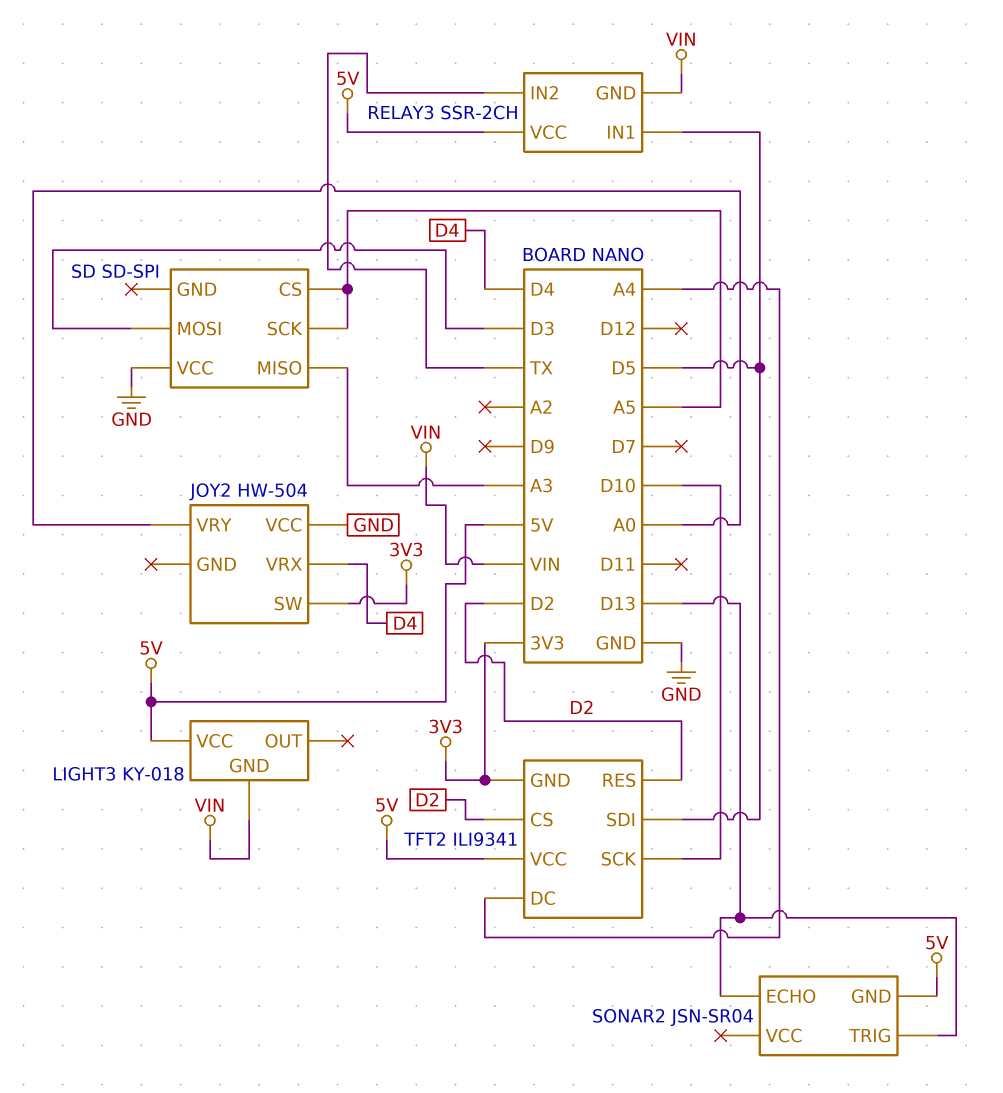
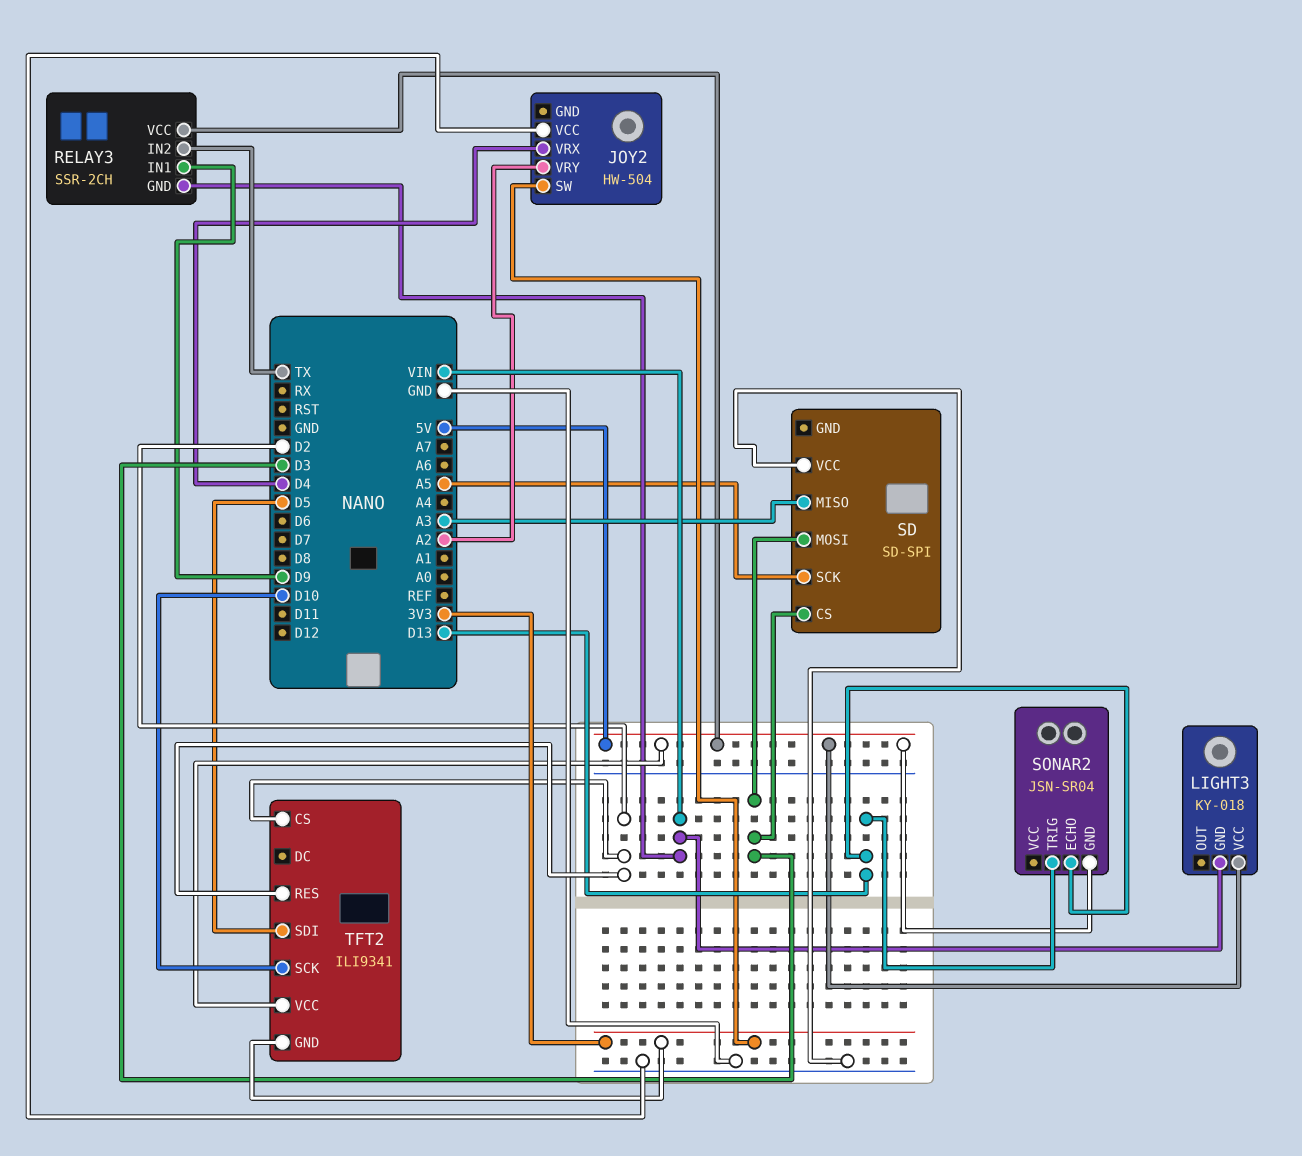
JOY2 pin VRY: A0 -> A2
RELAY3 pin IN1: D5 -> D9
SD pin CS: A5 -> D3
TFT2 pin DC: A4 -> none

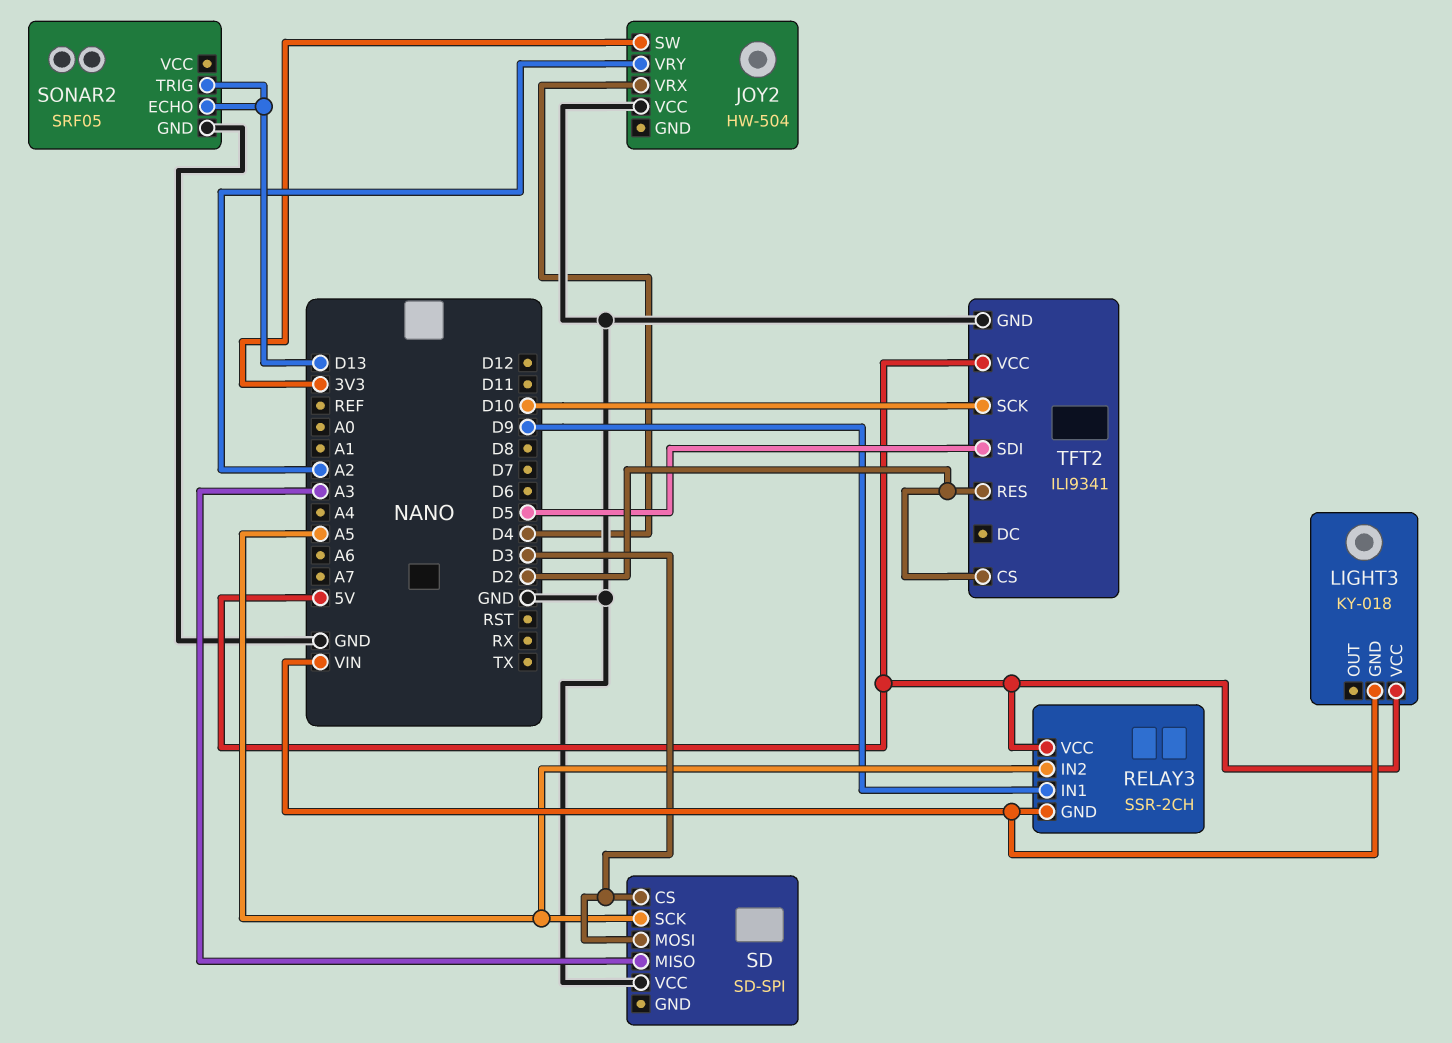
RELAY3 pin IN2: TX -> A5
SONAR2: JSN-SR04 -> SRF05
SONAR2 pin GND: 5V -> GND
TFT2 pin GND: 3V3 -> GND

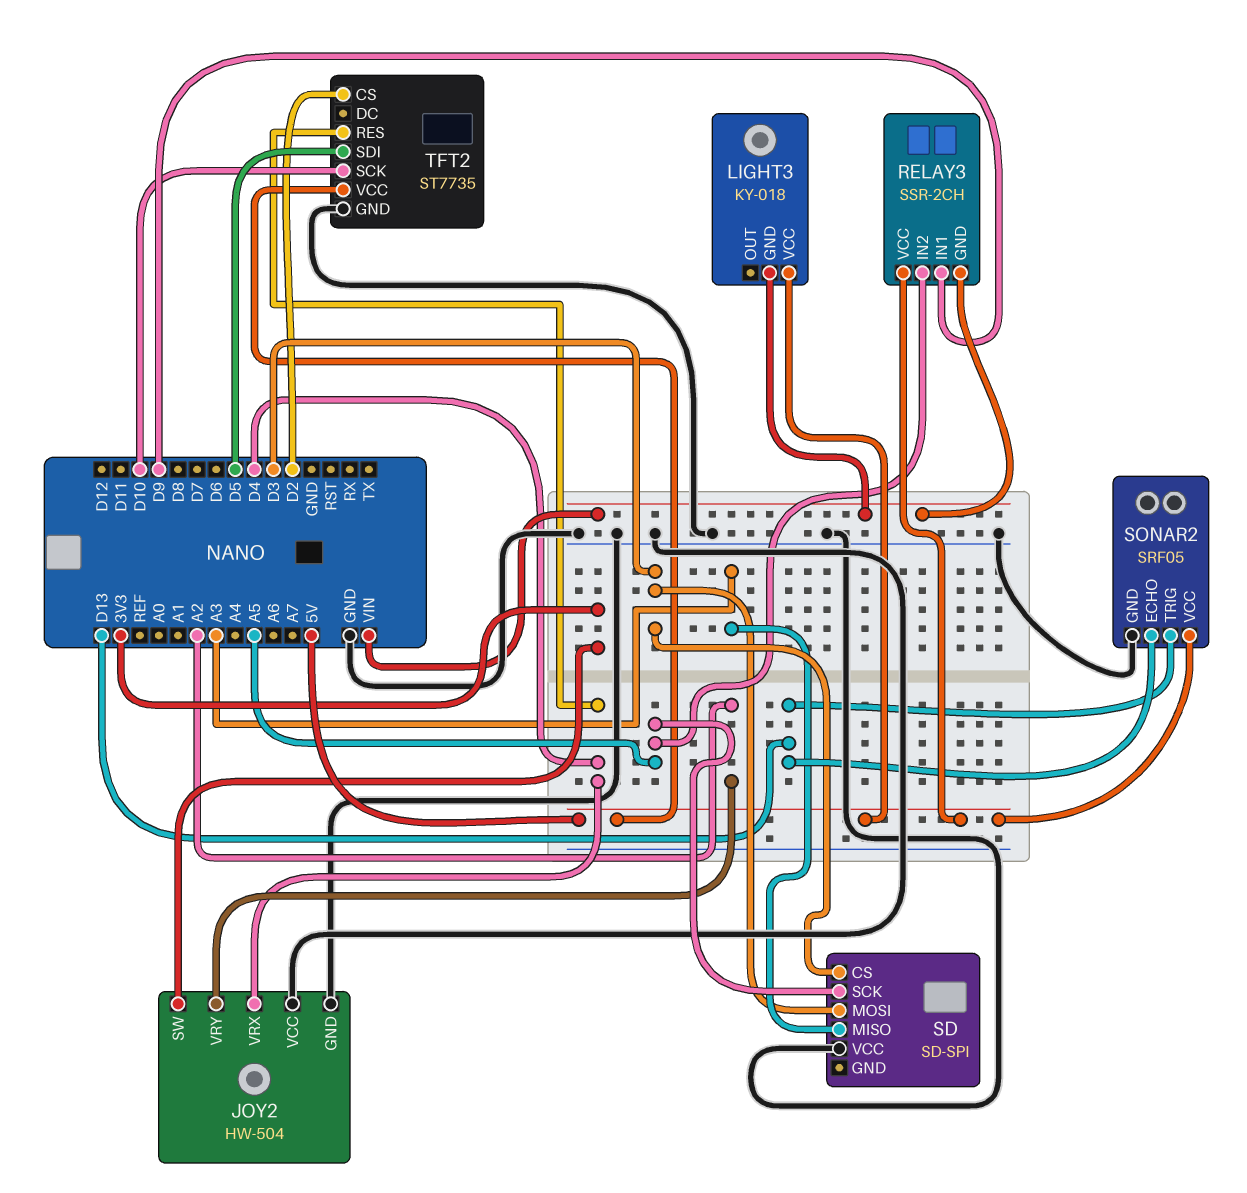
JOY2 pin GND: none -> GND
SONAR2 pin VCC: none -> 5V
TFT2: ILI9341 -> ST7735
TFT2 pin RES: D2 -> D4

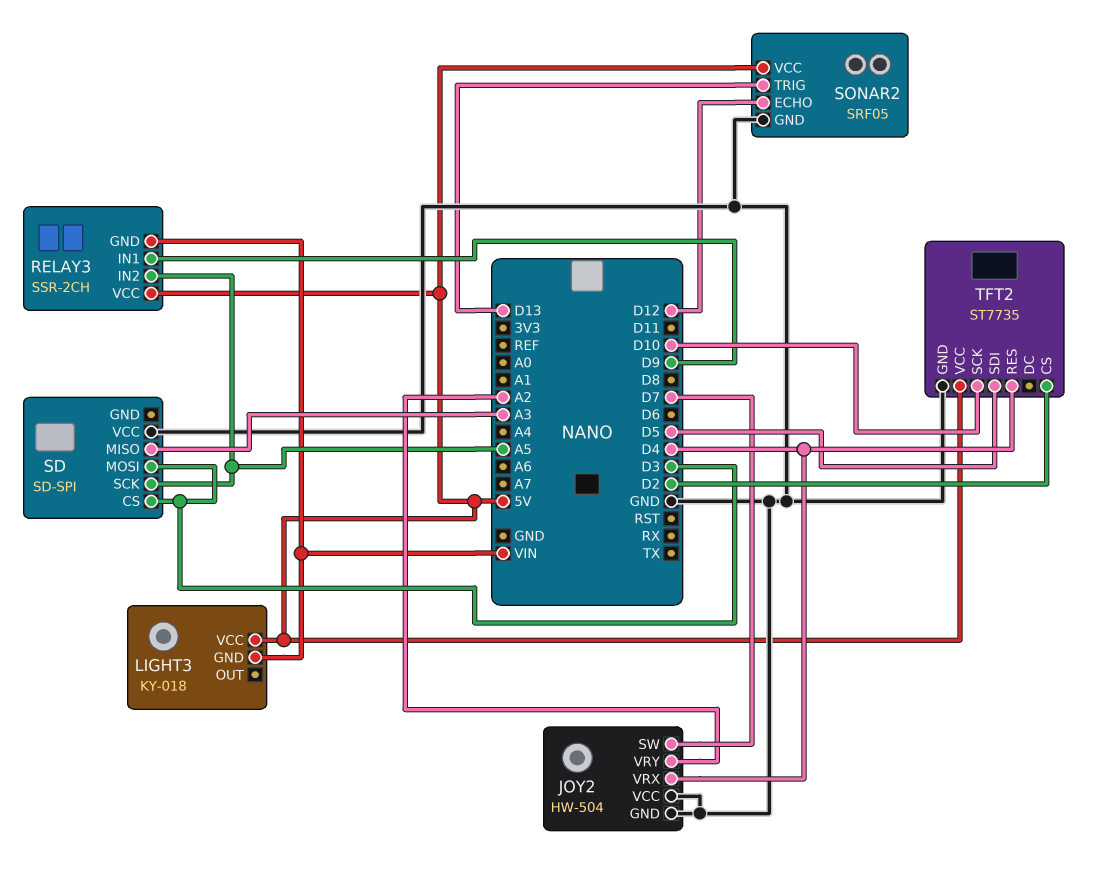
JOY2 pin SW: 3V3 -> D7
SONAR2 pin ECHO: D13 -> D12

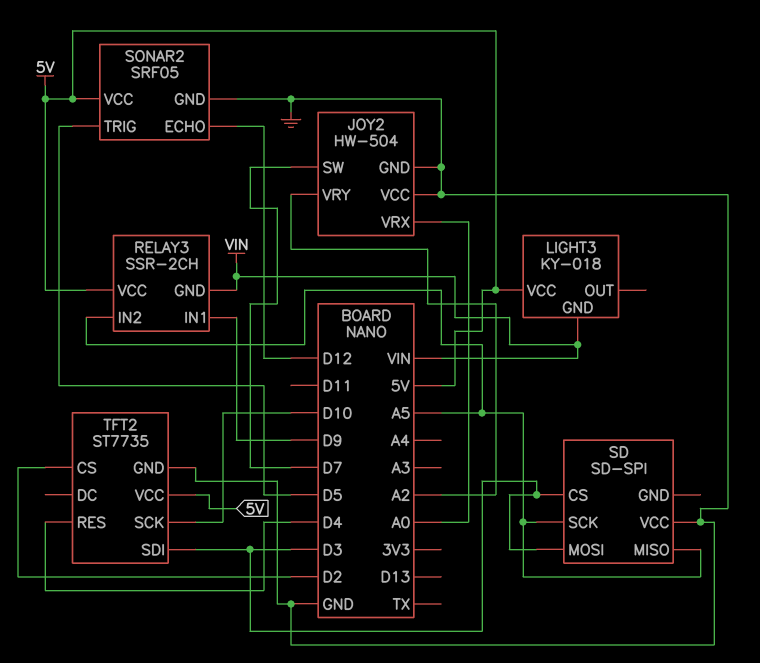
JOY2 pin VRX: D4 -> A0
SD pin MISO: A3 -> A5
SONAR2 pin TRIG: D13 -> D5
TFT2 pin SDI: D5 -> D3

